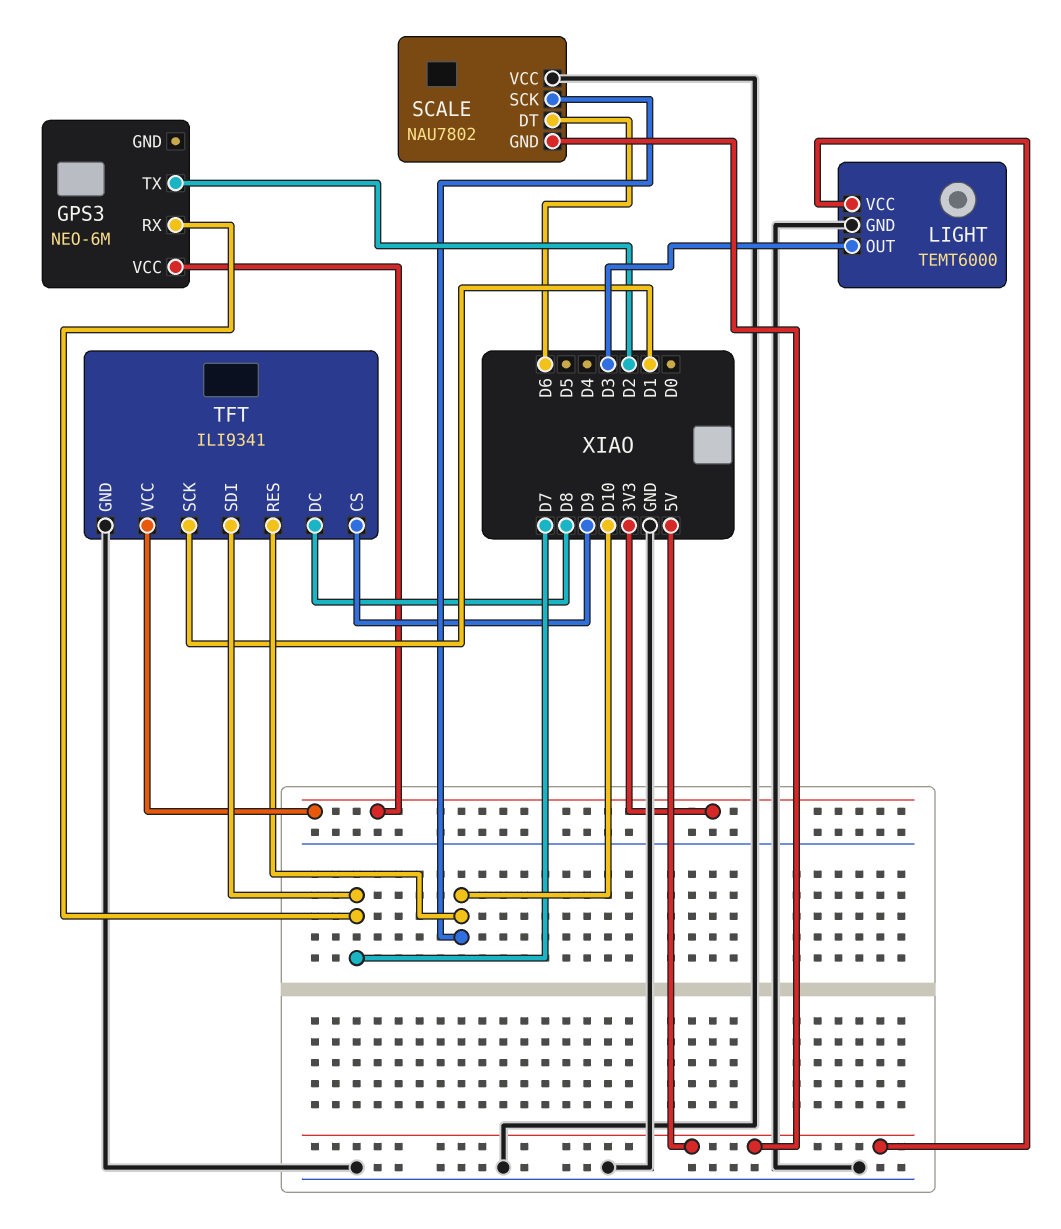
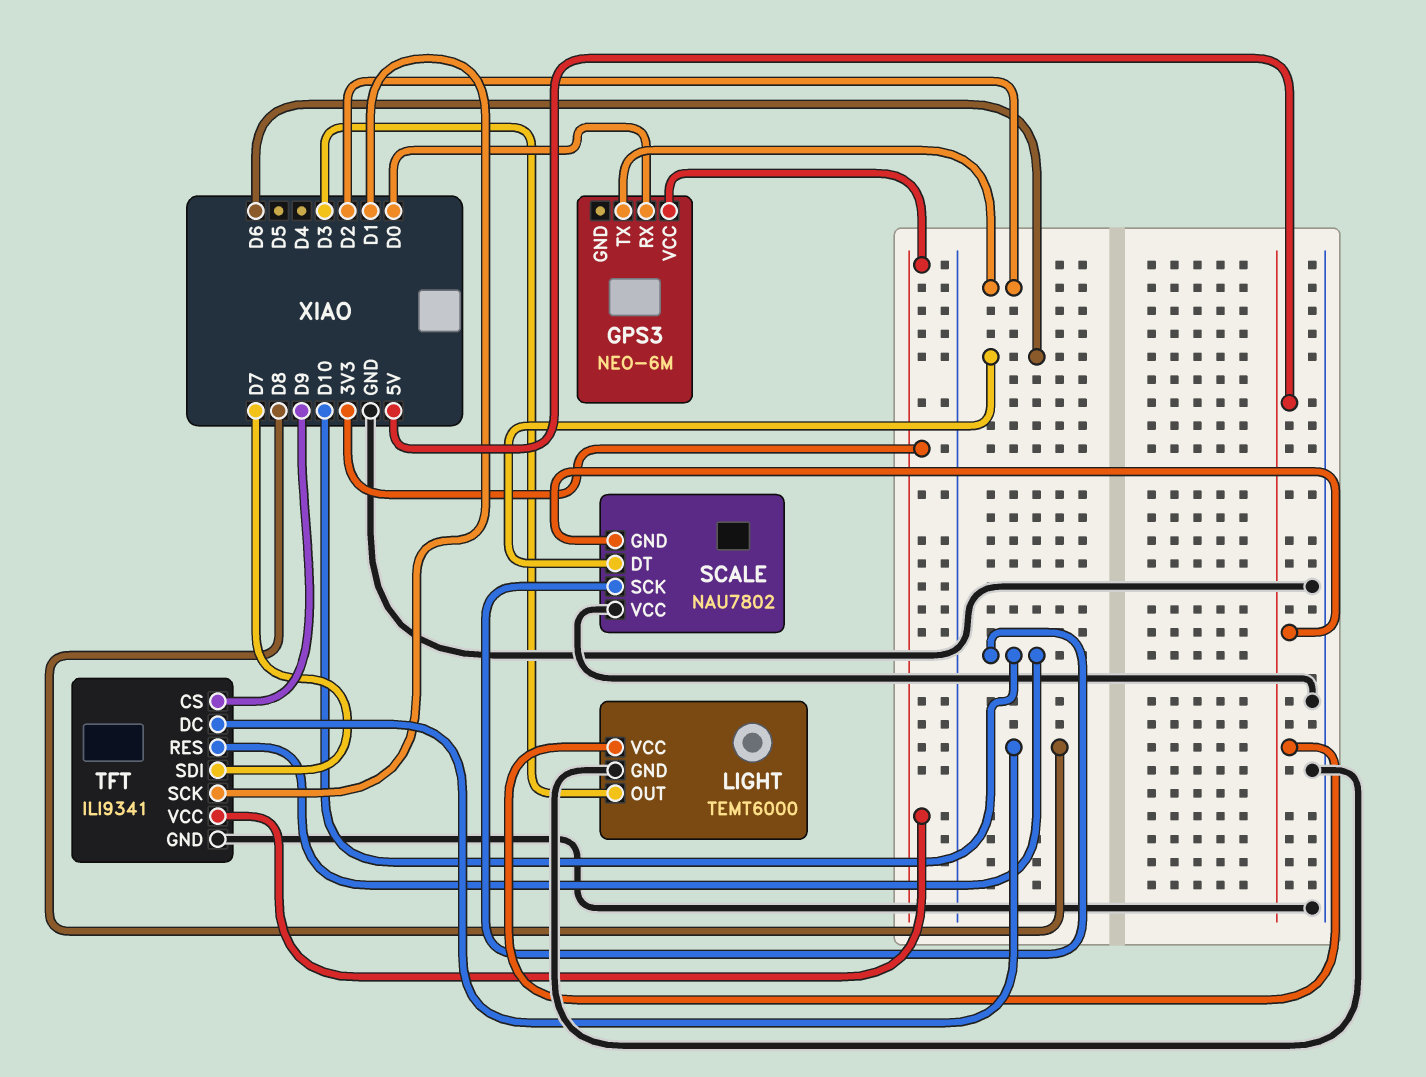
GPS3 pin RX: D7 -> D0

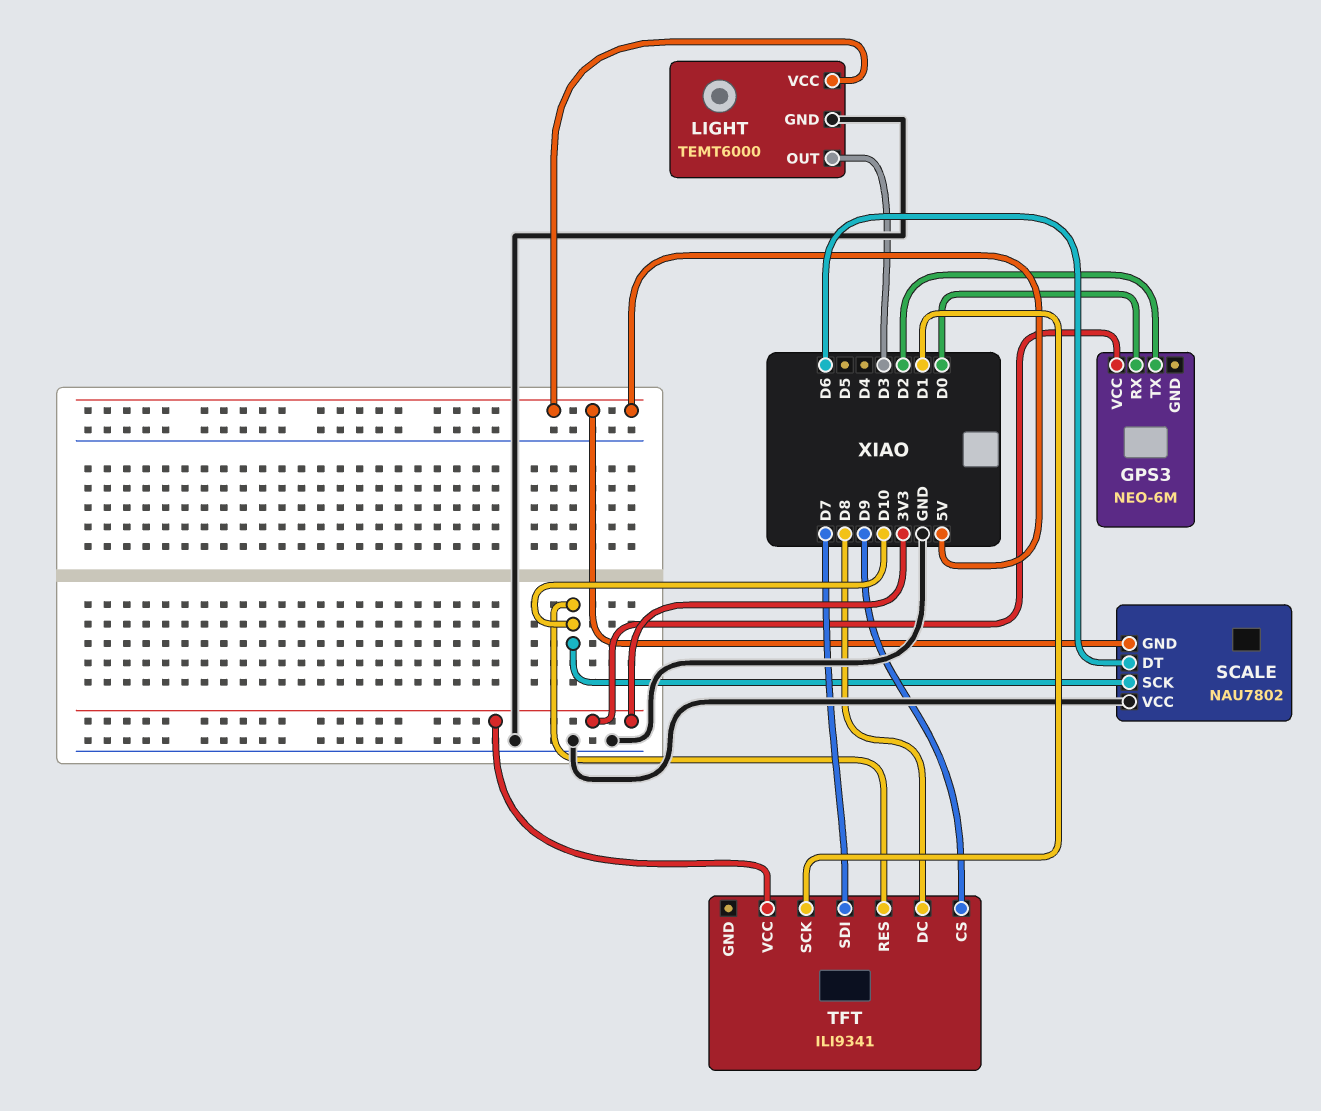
TFT pin GND: GND -> none

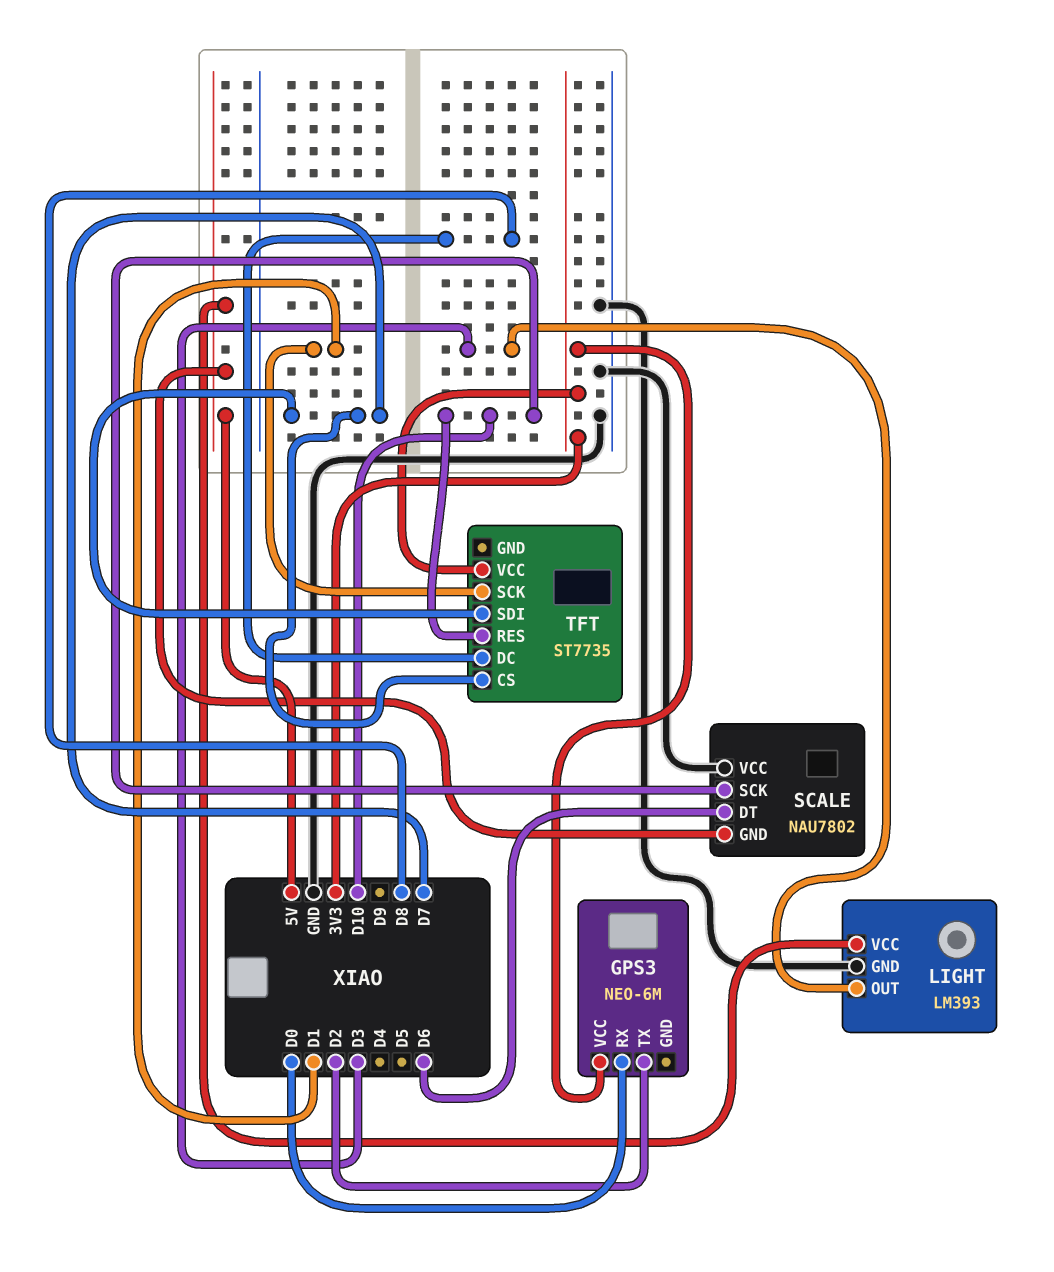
LIGHT: TEMT6000 -> LM393
TFT: ILI9341 -> ST7735
TFT pin CS: D9 -> D7

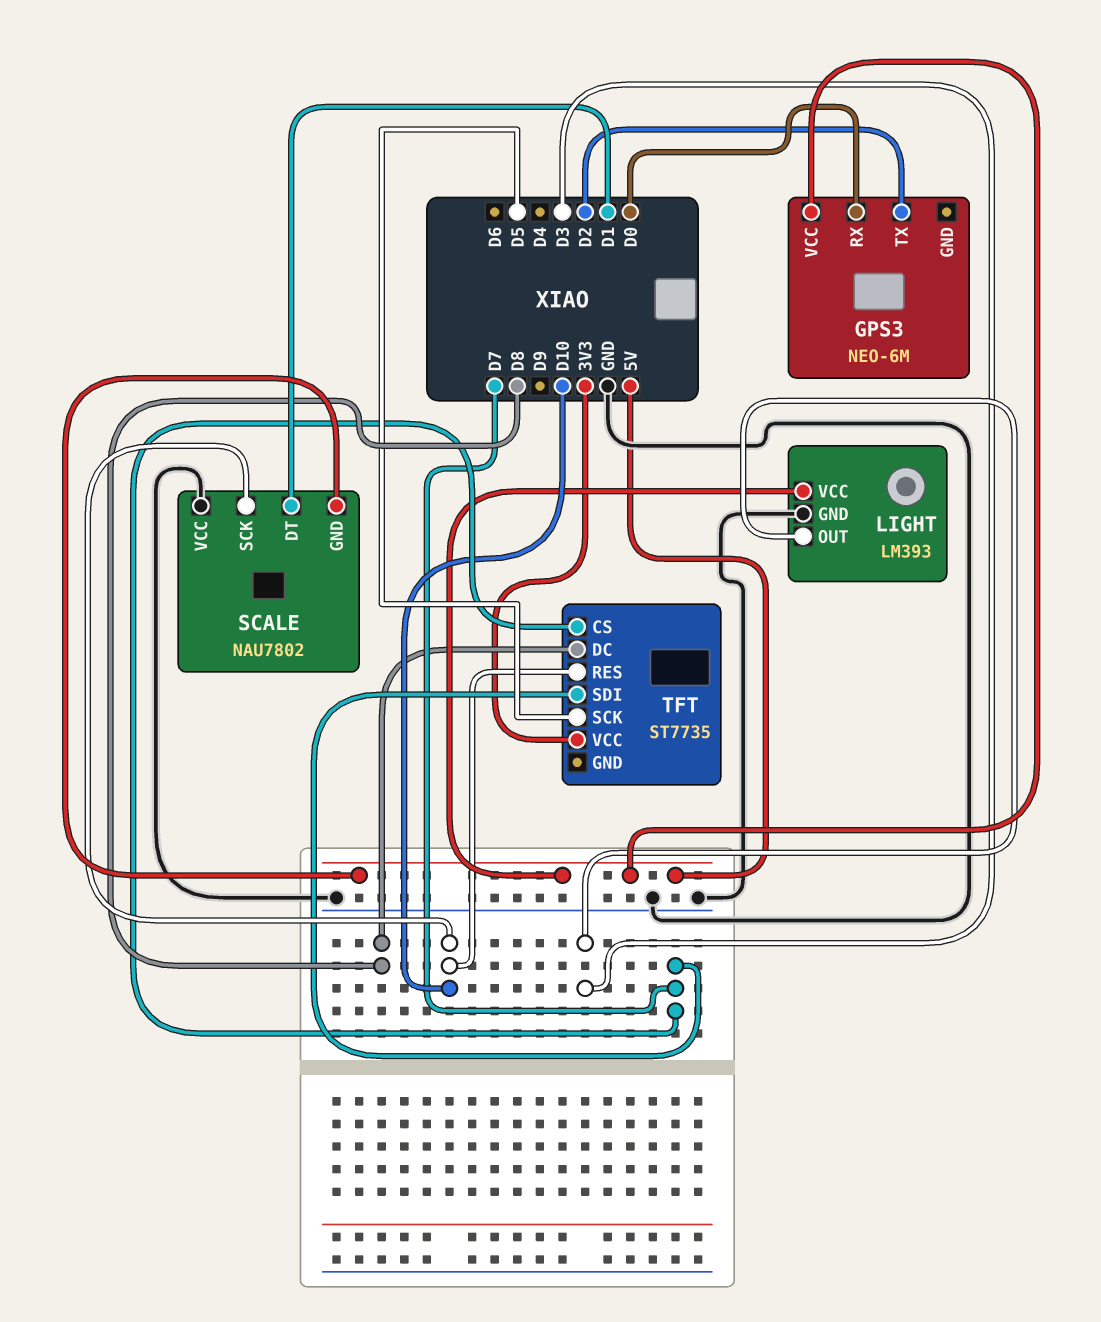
GPS3 pin VCC: 3V3 -> 5V
SCALE pin DT: D6 -> D1
TFT pin SCK: D1 -> D5

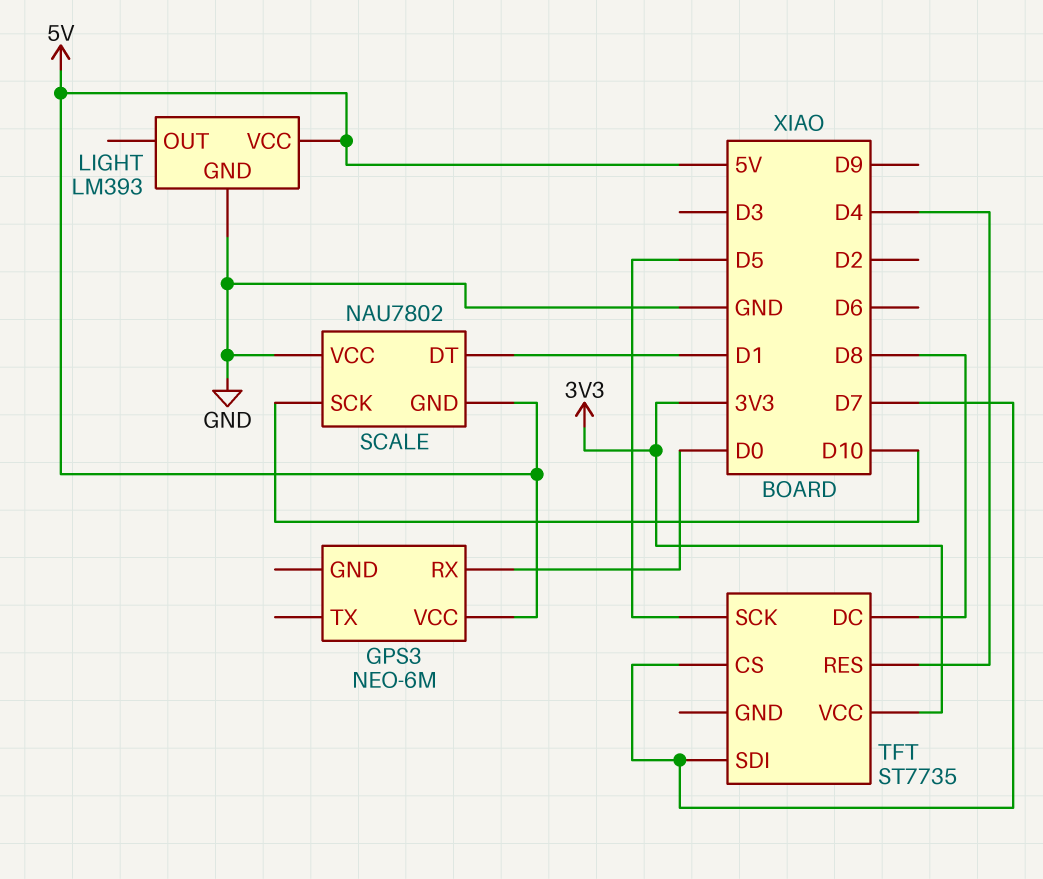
GPS3 pin TX: D2 -> none
LIGHT pin OUT: D3 -> none
TFT pin RES: D10 -> D4

